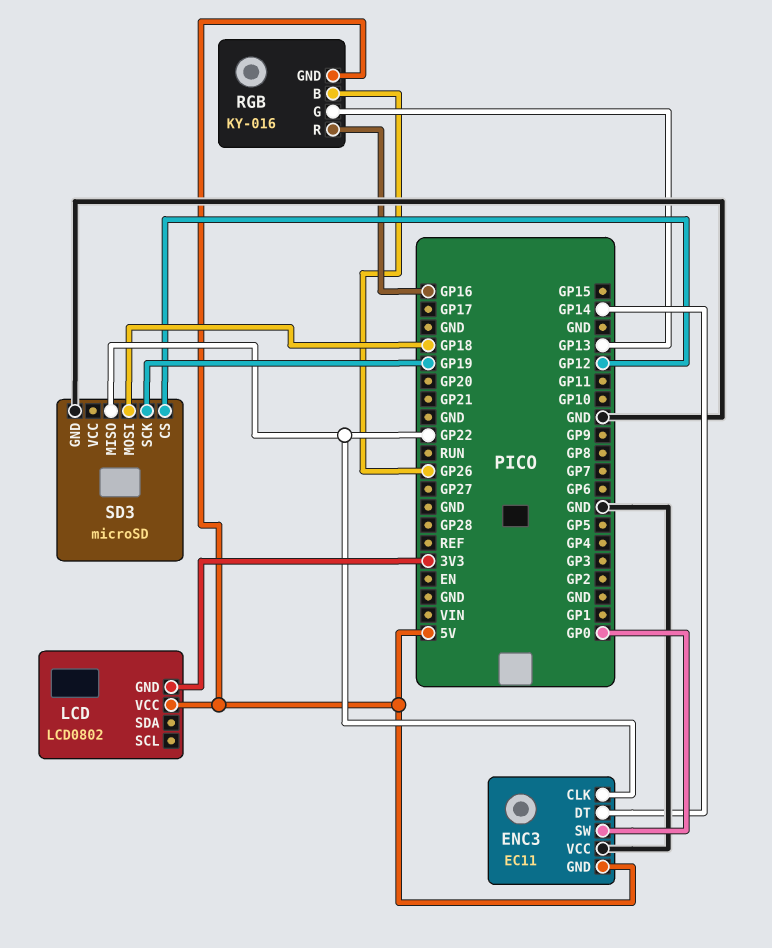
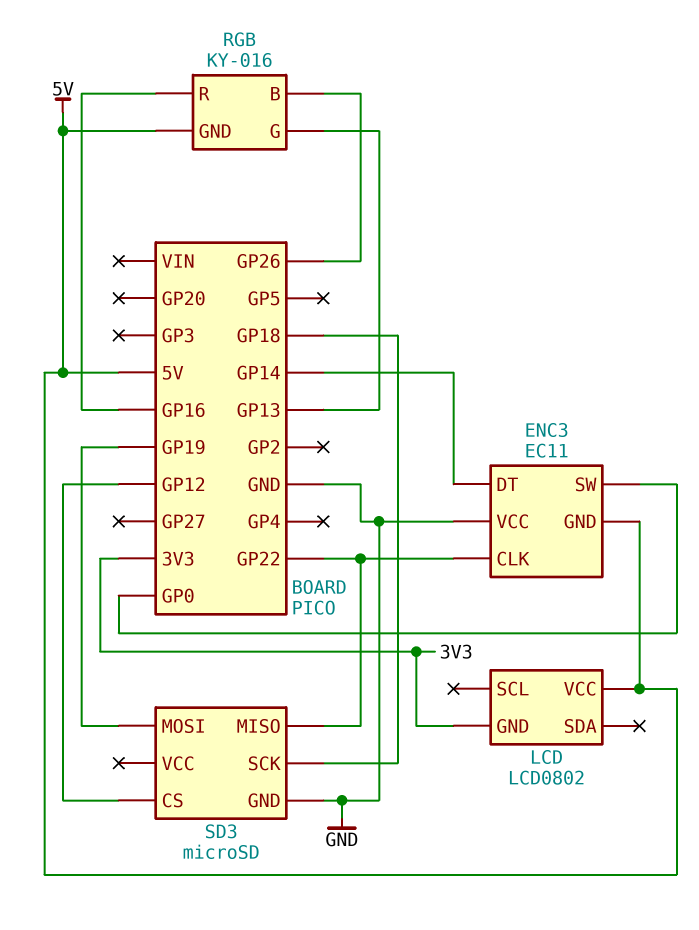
SD3 pin MOSI: GP18 -> GP19
SD3 pin SCK: GP19 -> GP18

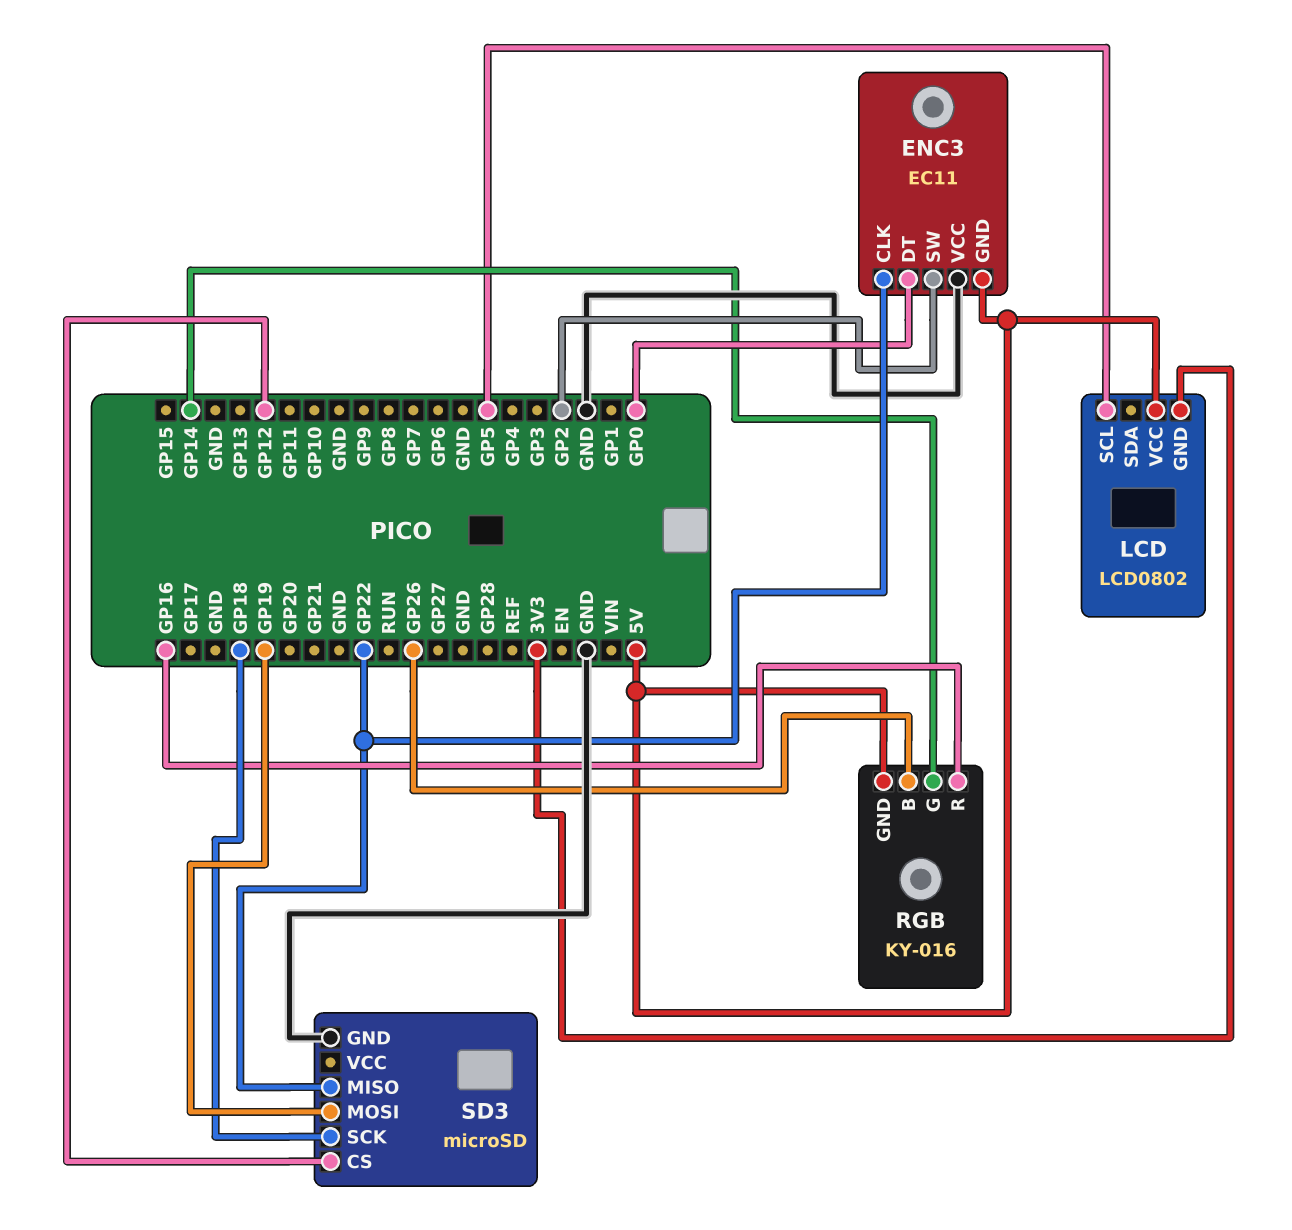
ENC3 pin DT: GP14 -> GP0
ENC3 pin SW: GP0 -> GP2
LCD pin SCL: none -> GP5
RGB pin G: GP13 -> GP14

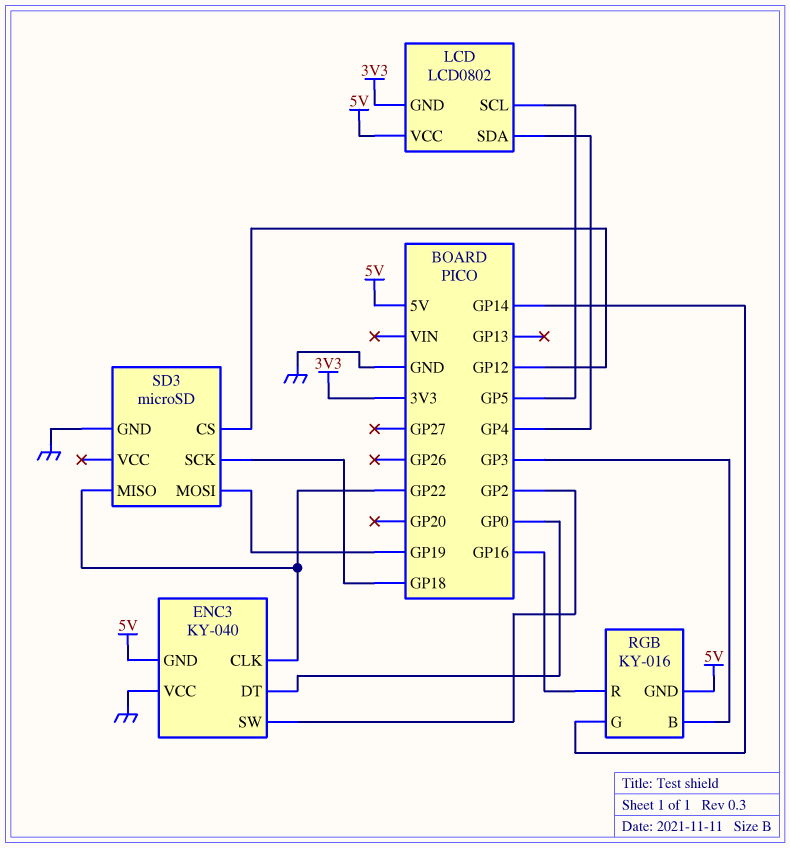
ENC3: EC11 -> KY-040
LCD pin SDA: none -> GP4
RGB pin B: GP26 -> GP3

